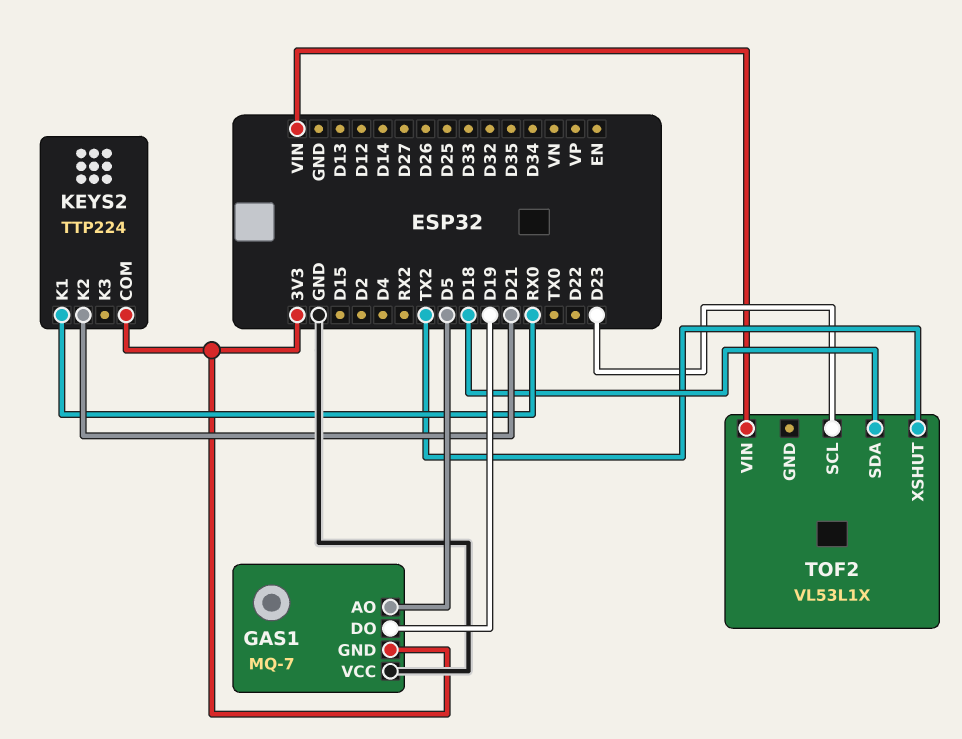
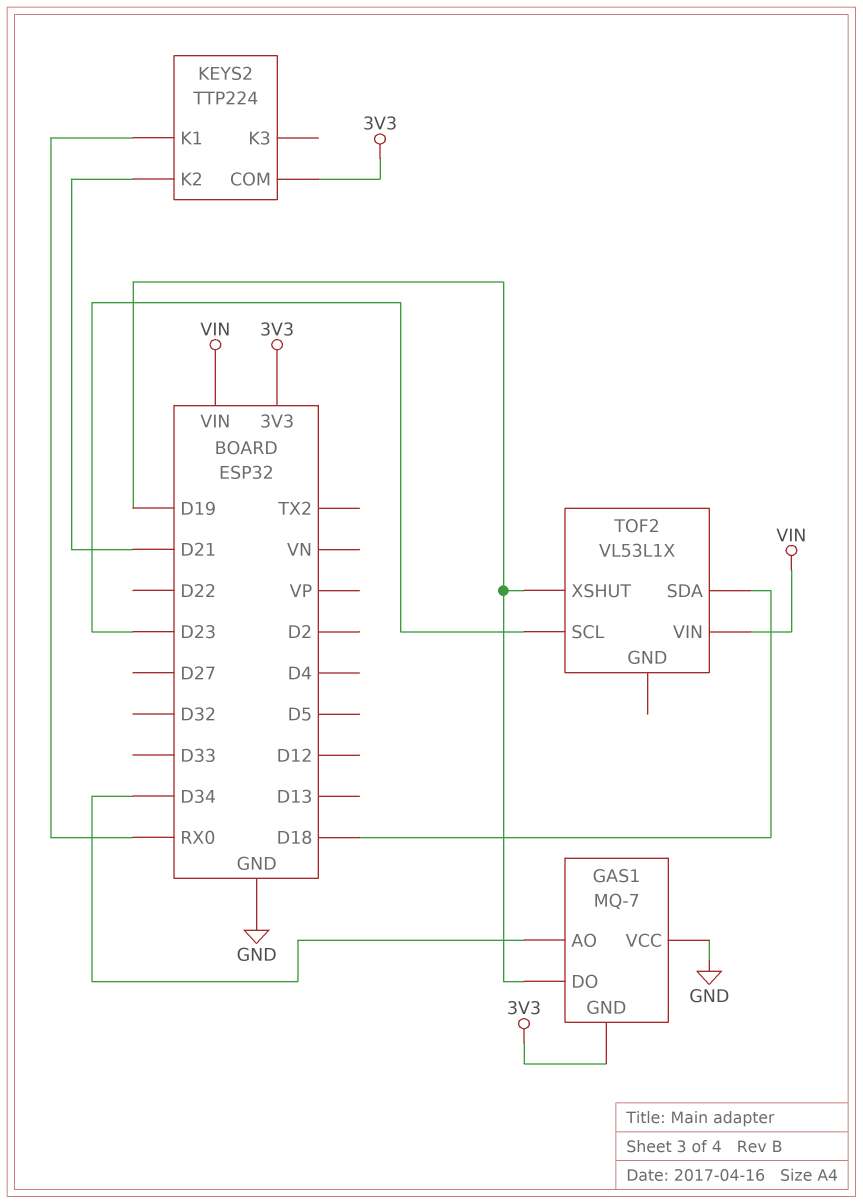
GAS1 pin AO: D5 -> D34
TOF2 pin XSHUT: TX2 -> D19

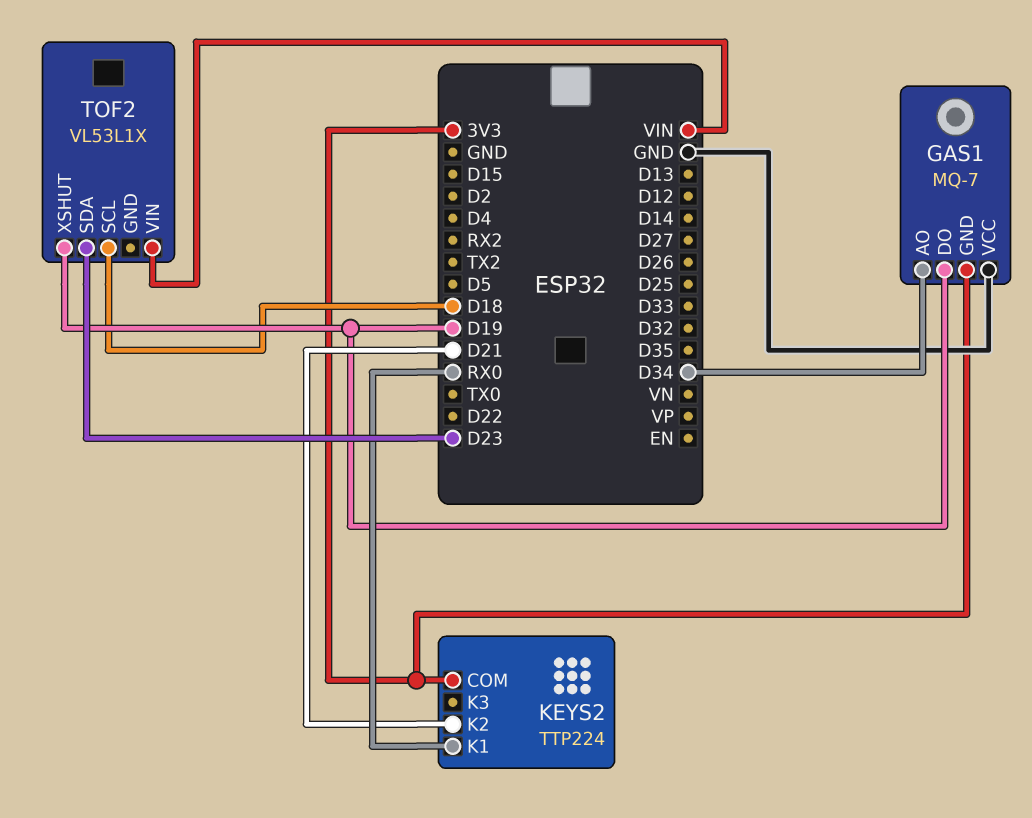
TOF2 pin SCL: D23 -> D18
TOF2 pin SDA: D18 -> D23

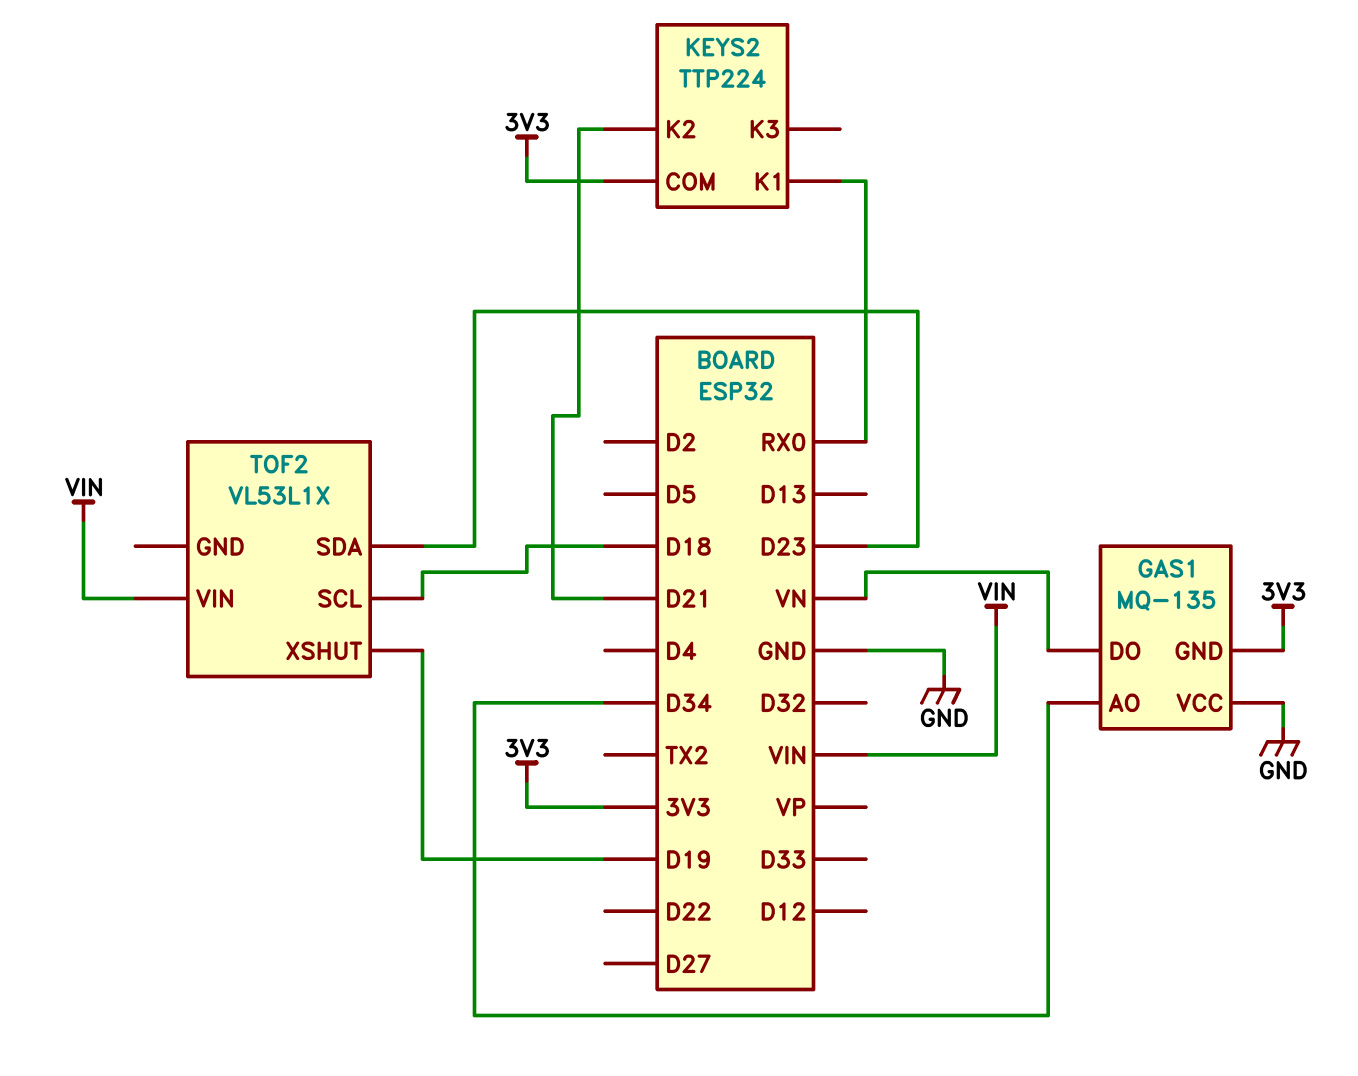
GAS1: MQ-7 -> MQ-135
GAS1 pin DO: D19 -> VN

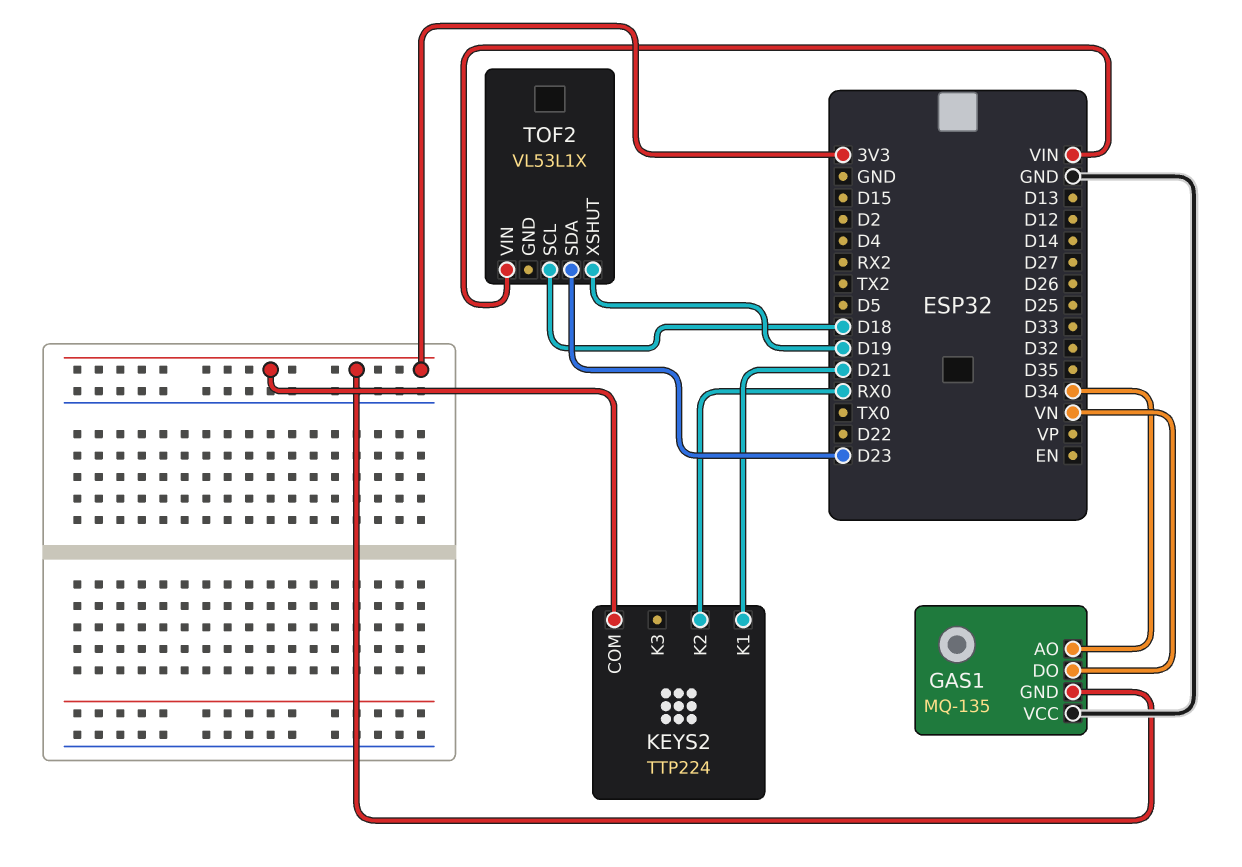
KEYS2 pin K1: RX0 -> D21
KEYS2 pin K2: D21 -> RX0

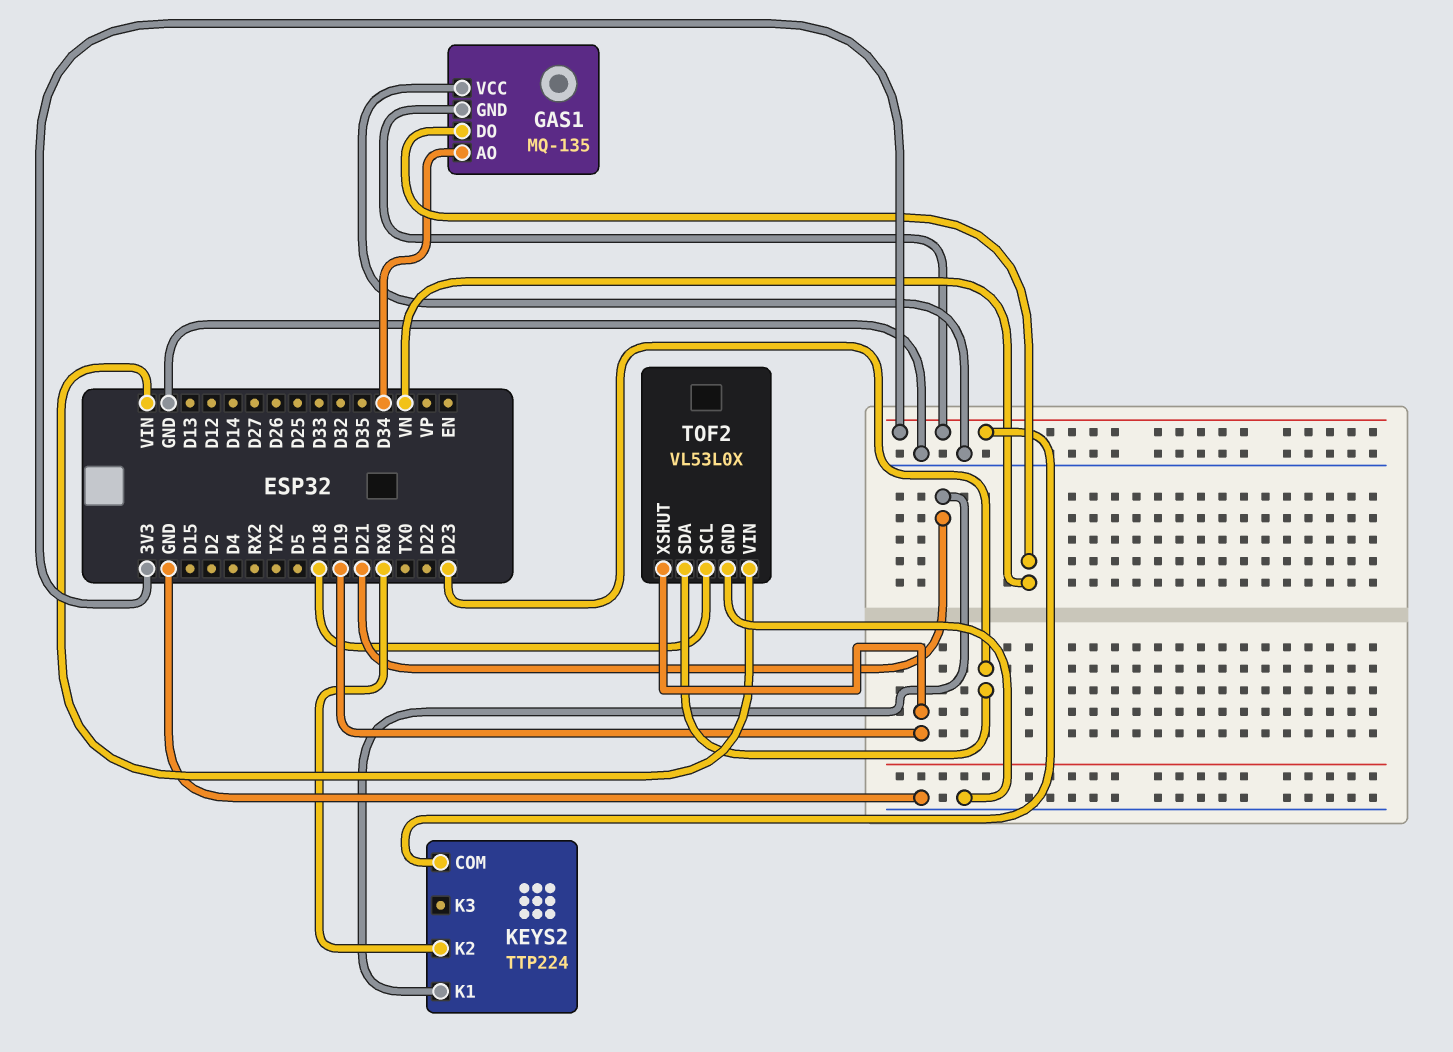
TOF2: VL53L1X -> VL53L0X
TOF2 pin GND: none -> GND

